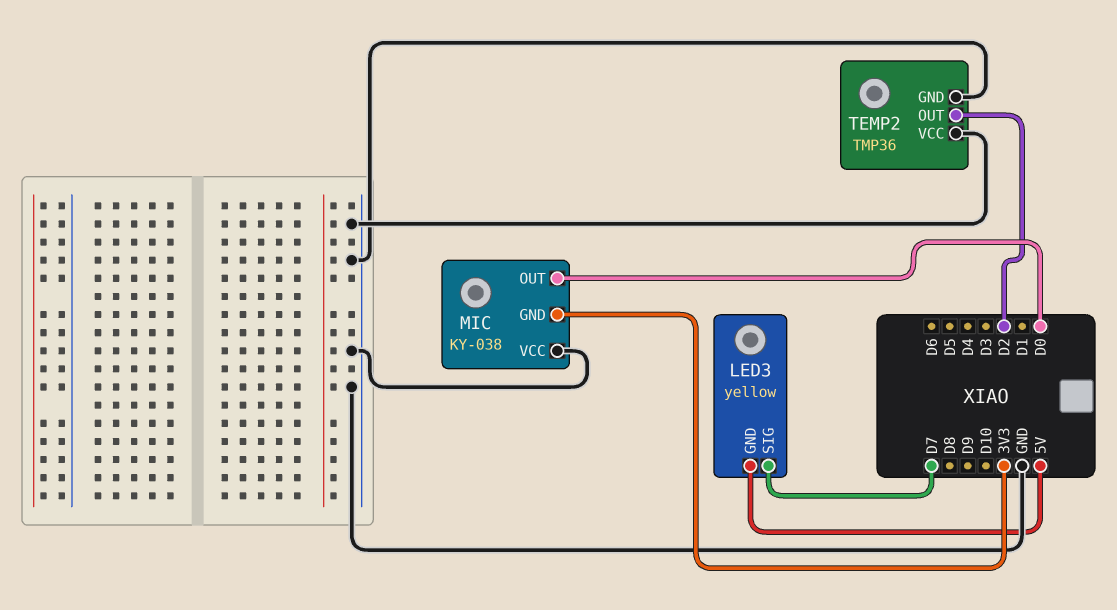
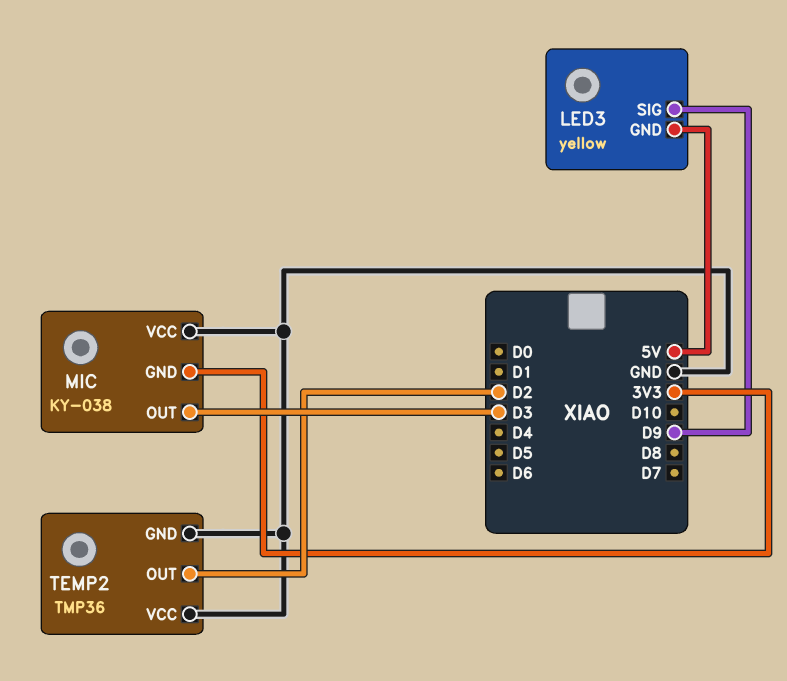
LED3 pin SIG: D7 -> D9
MIC pin OUT: D0 -> D3

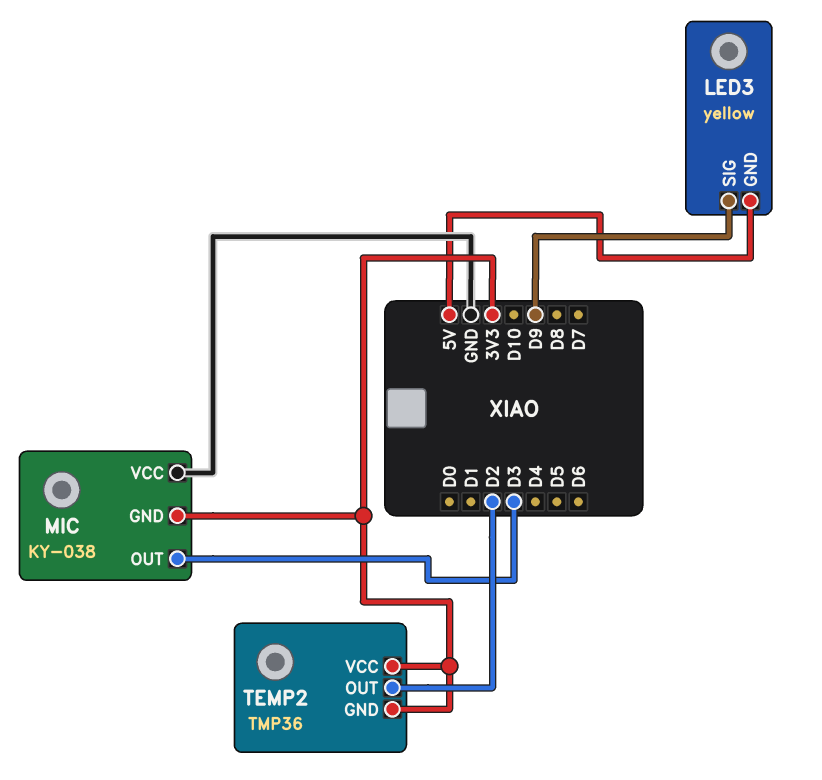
TEMP2 pin GND: GND -> 3V3
TEMP2 pin VCC: GND -> 3V3

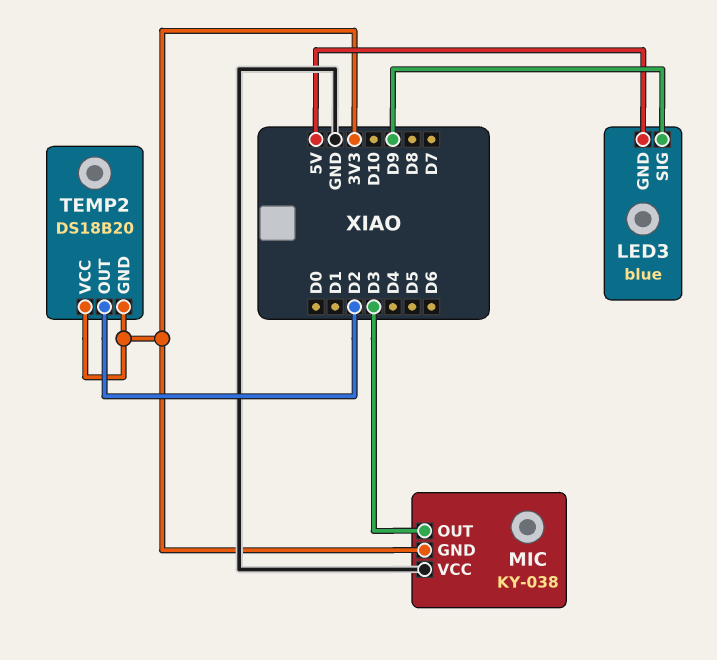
LED3: yellow -> blue
TEMP2: TMP36 -> DS18B20

